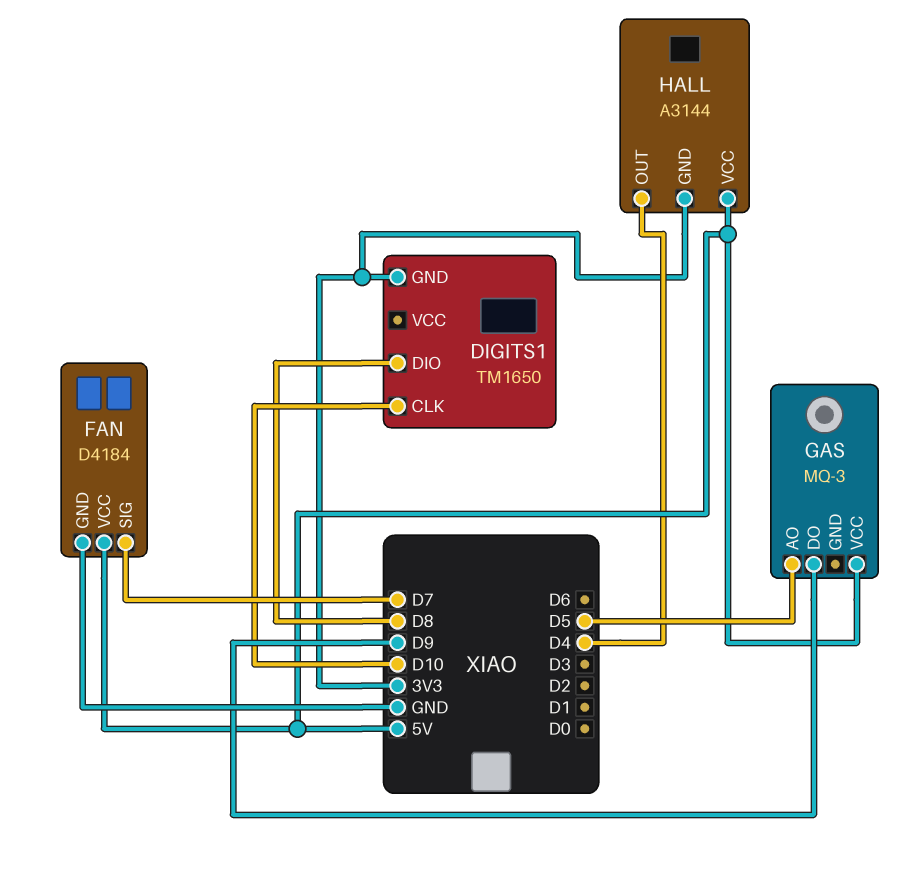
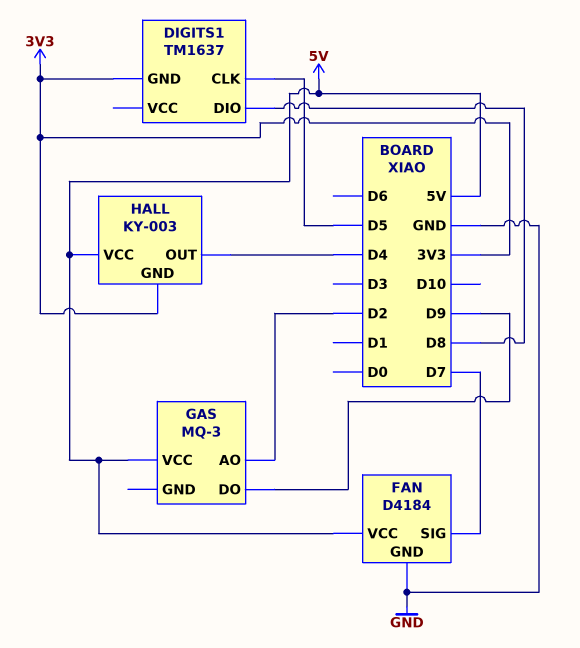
DIGITS1: TM1650 -> TM1637
DIGITS1 pin CLK: D10 -> D5
GAS pin AO: D5 -> D2
HALL: A3144 -> KY-003

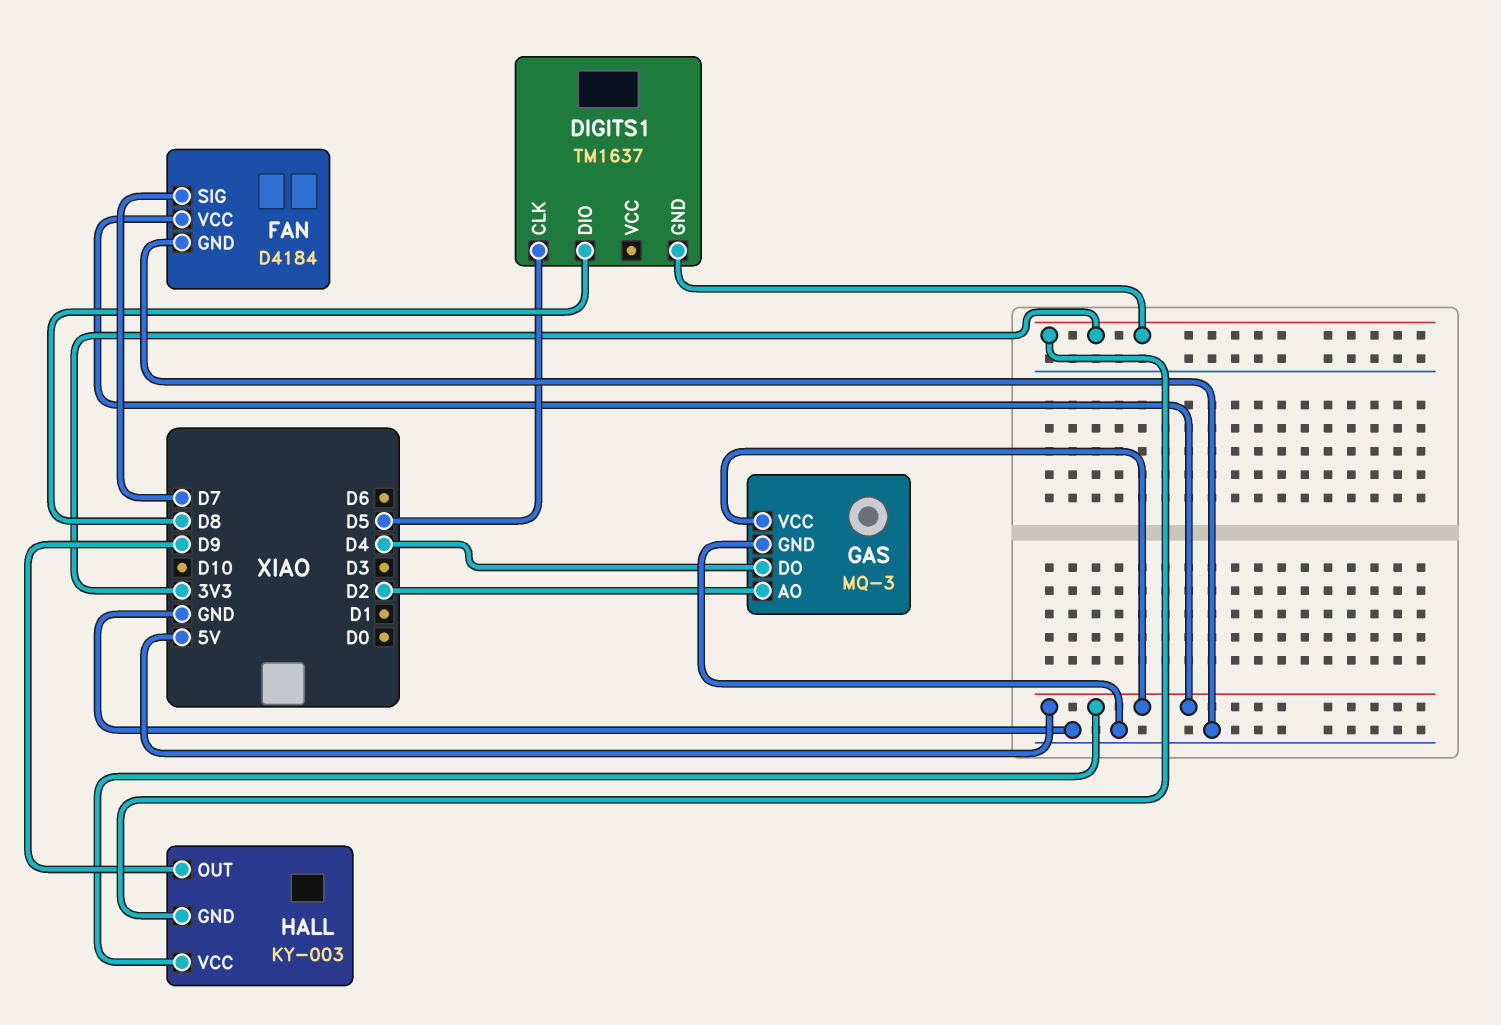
GAS pin DO: D9 -> D4
GAS pin GND: none -> GND
HALL pin OUT: D4 -> D9

